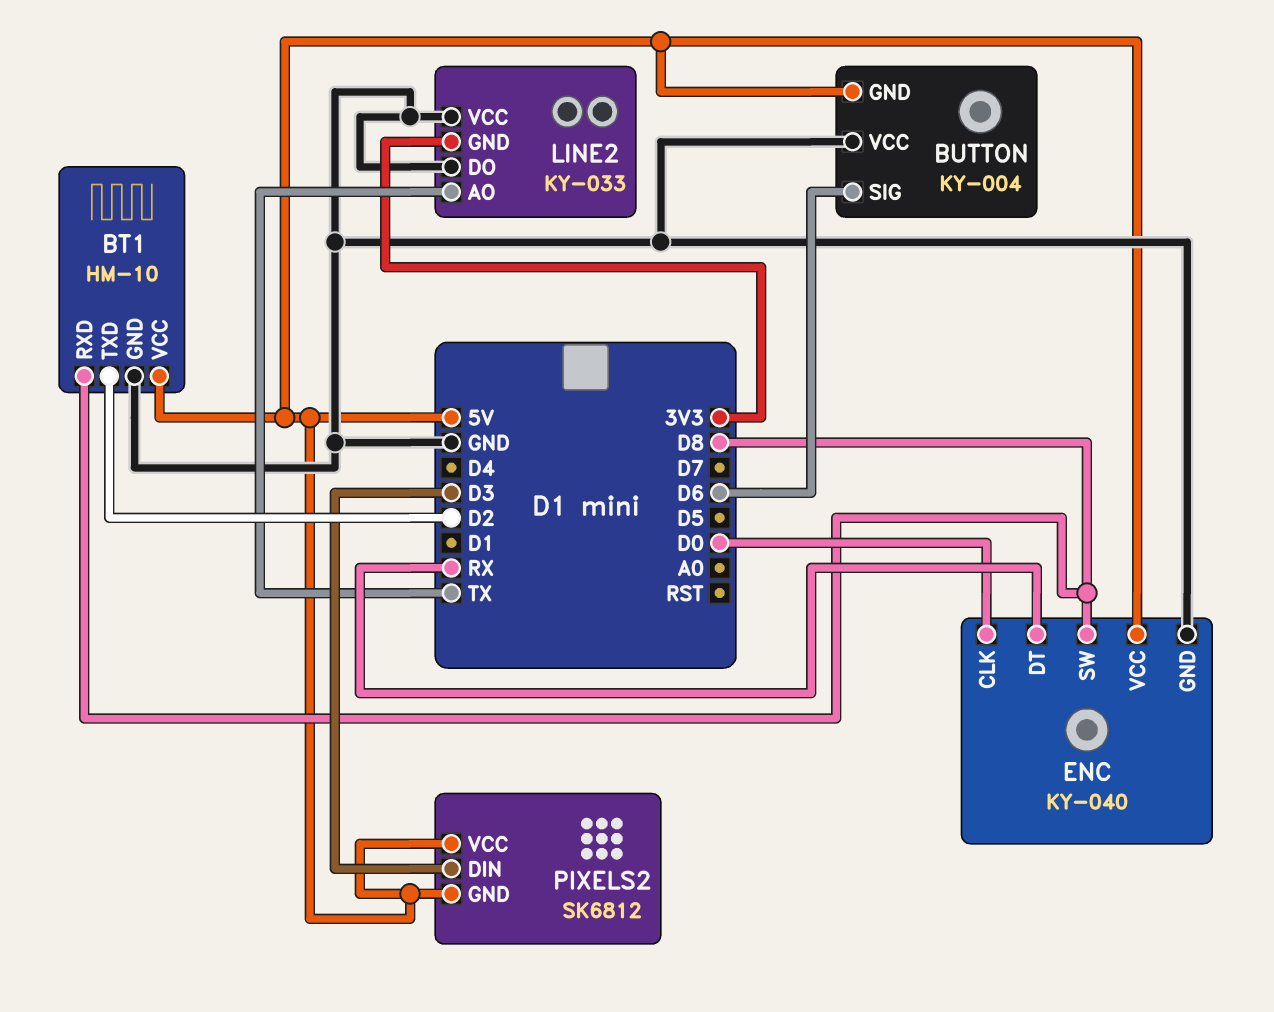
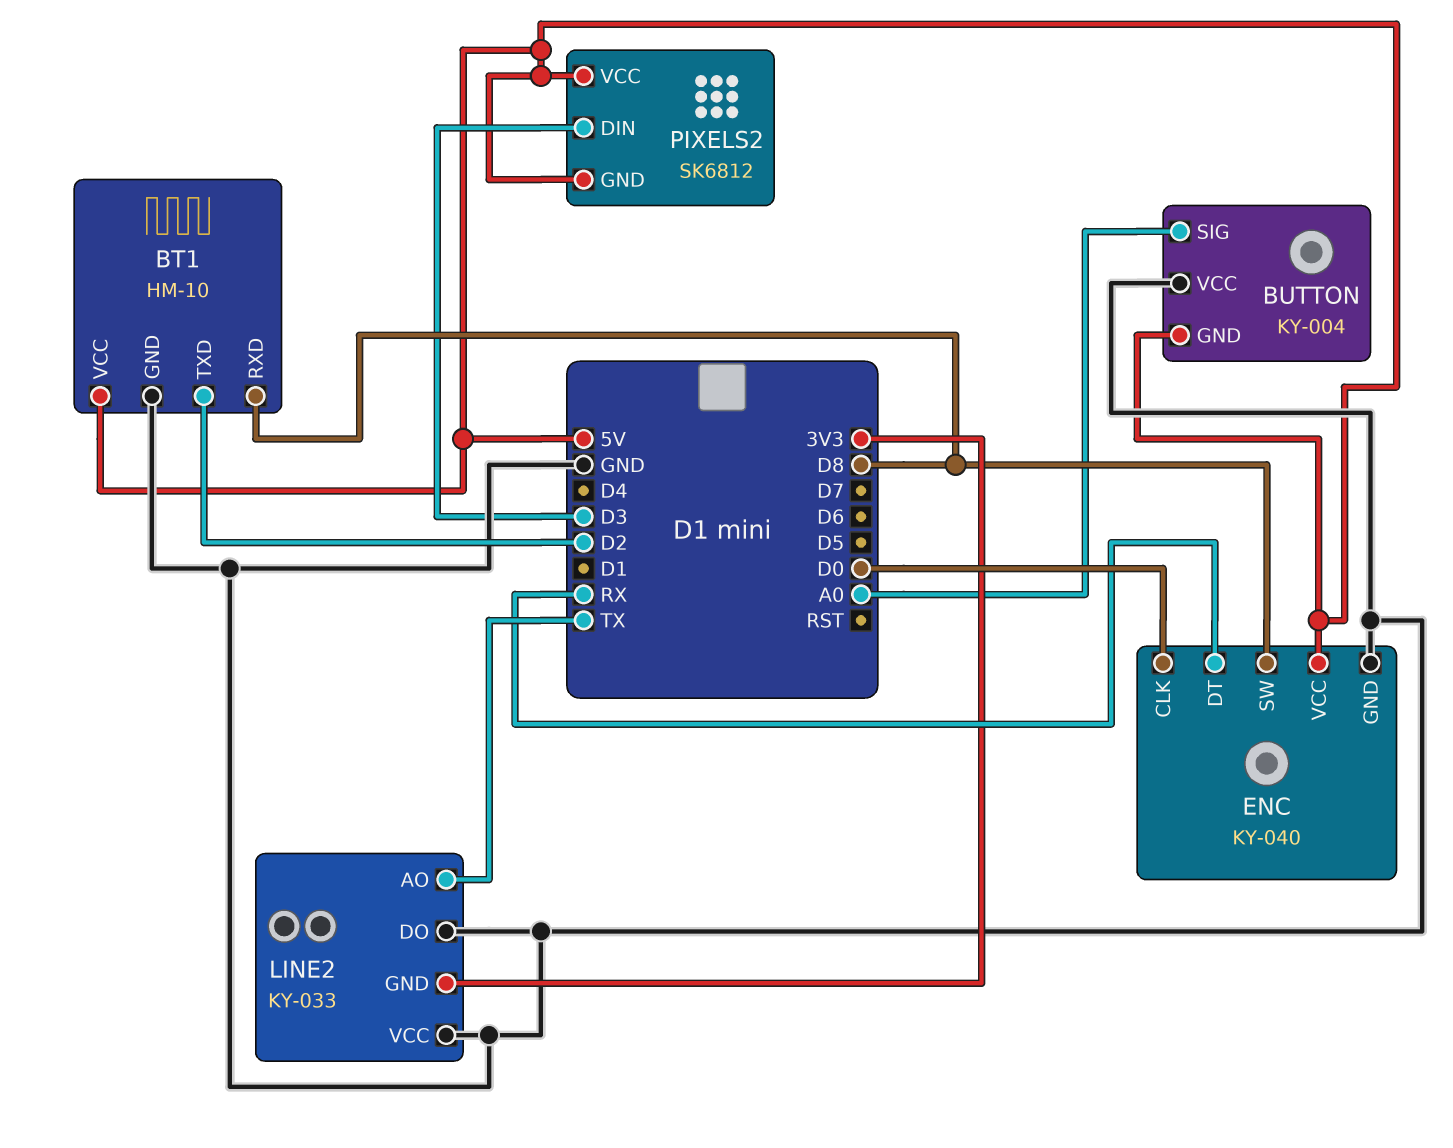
BUTTON pin SIG: D6 -> A0

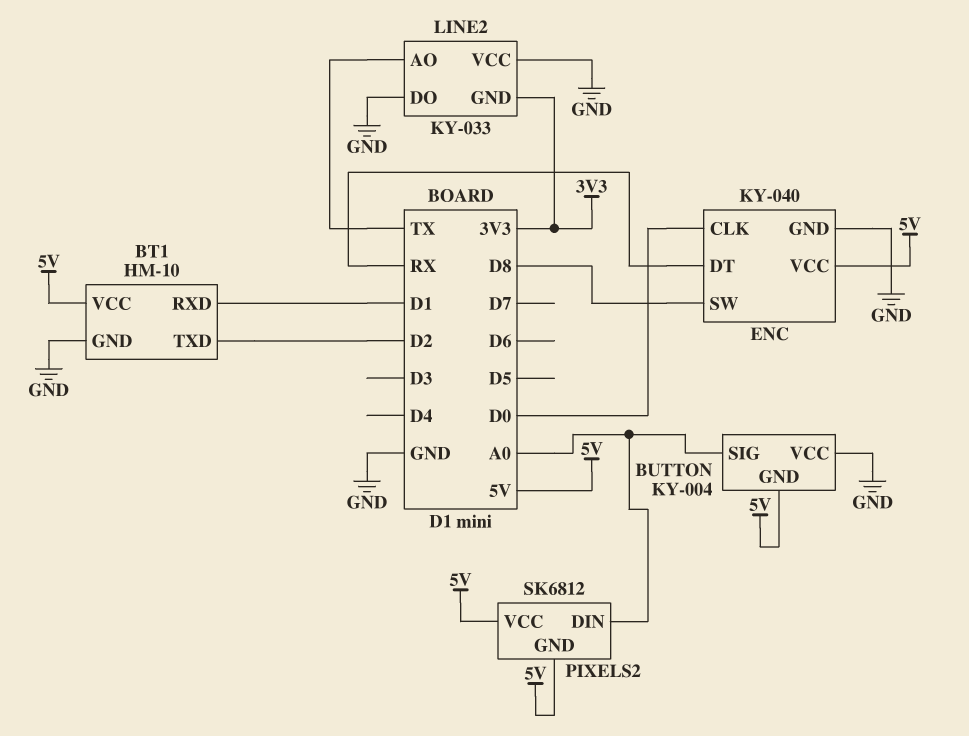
BT1 pin RXD: D8 -> D1
PIXELS2 pin DIN: D3 -> A0

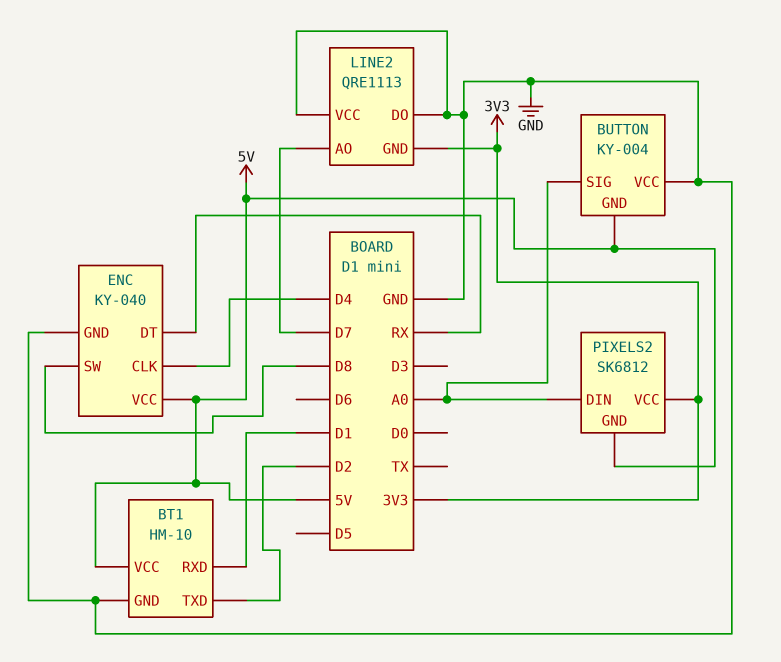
ENC pin CLK: D0 -> D4
LINE2: KY-033 -> QRE1113
LINE2 pin AO: TX -> D7
PIXELS2 pin VCC: 5V -> 3V3

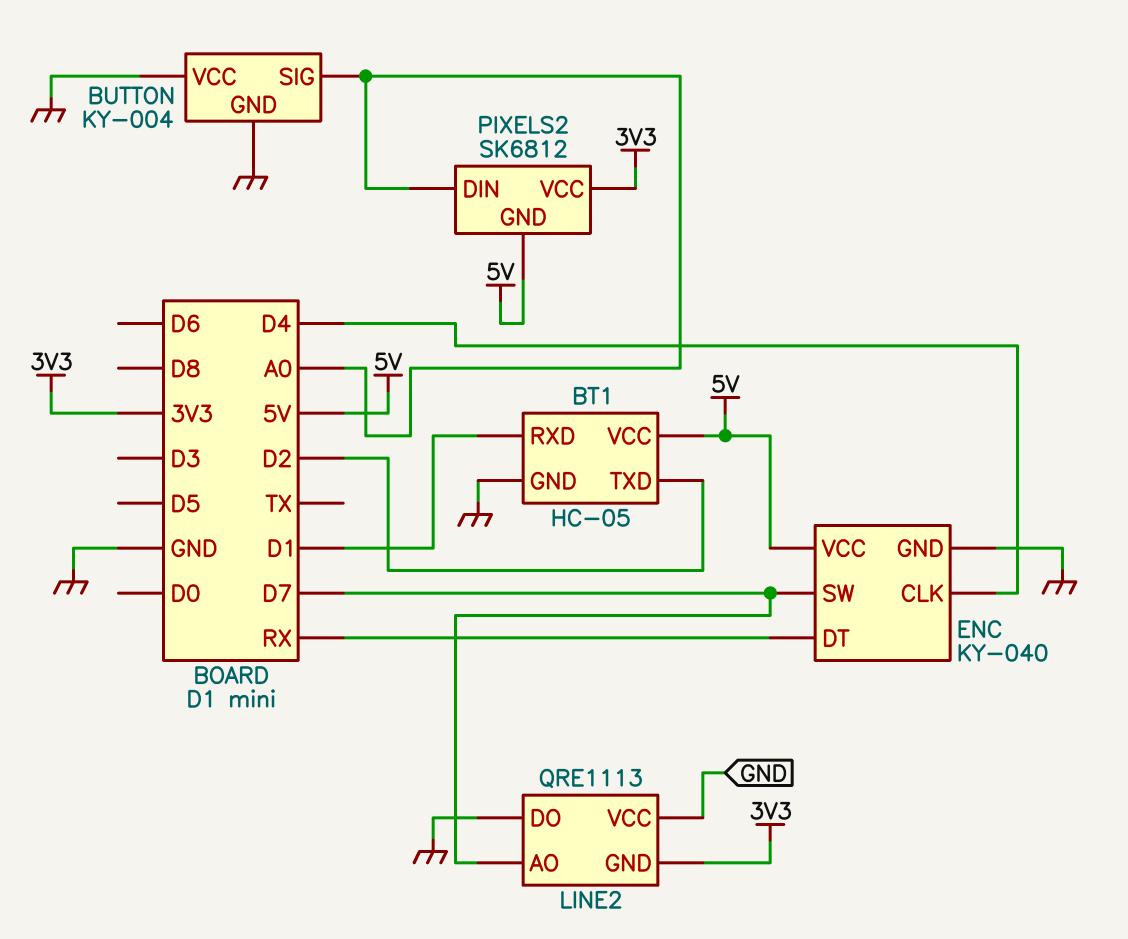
BT1: HM-10 -> HC-05
BUTTON pin GND: 5V -> GND
ENC pin SW: D8 -> D7

